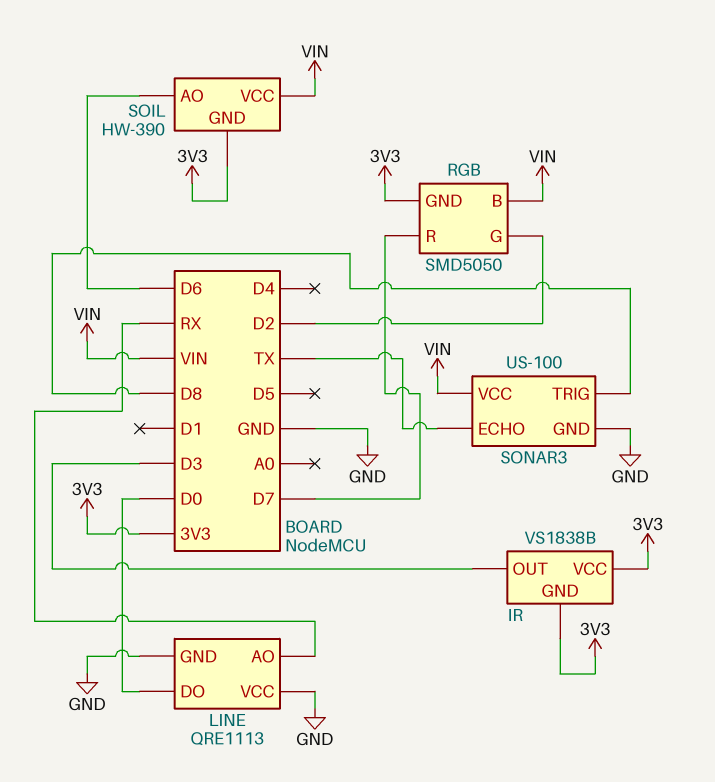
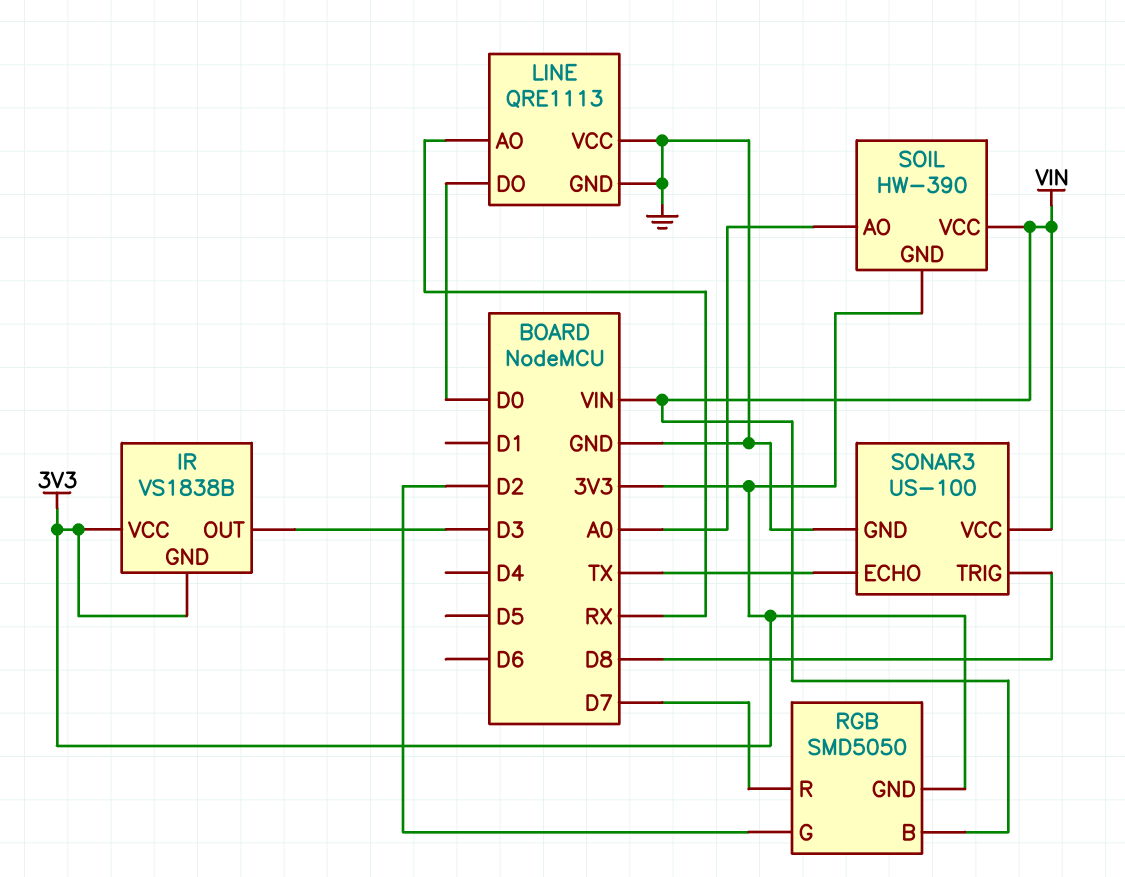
SOIL pin AO: D6 -> A0

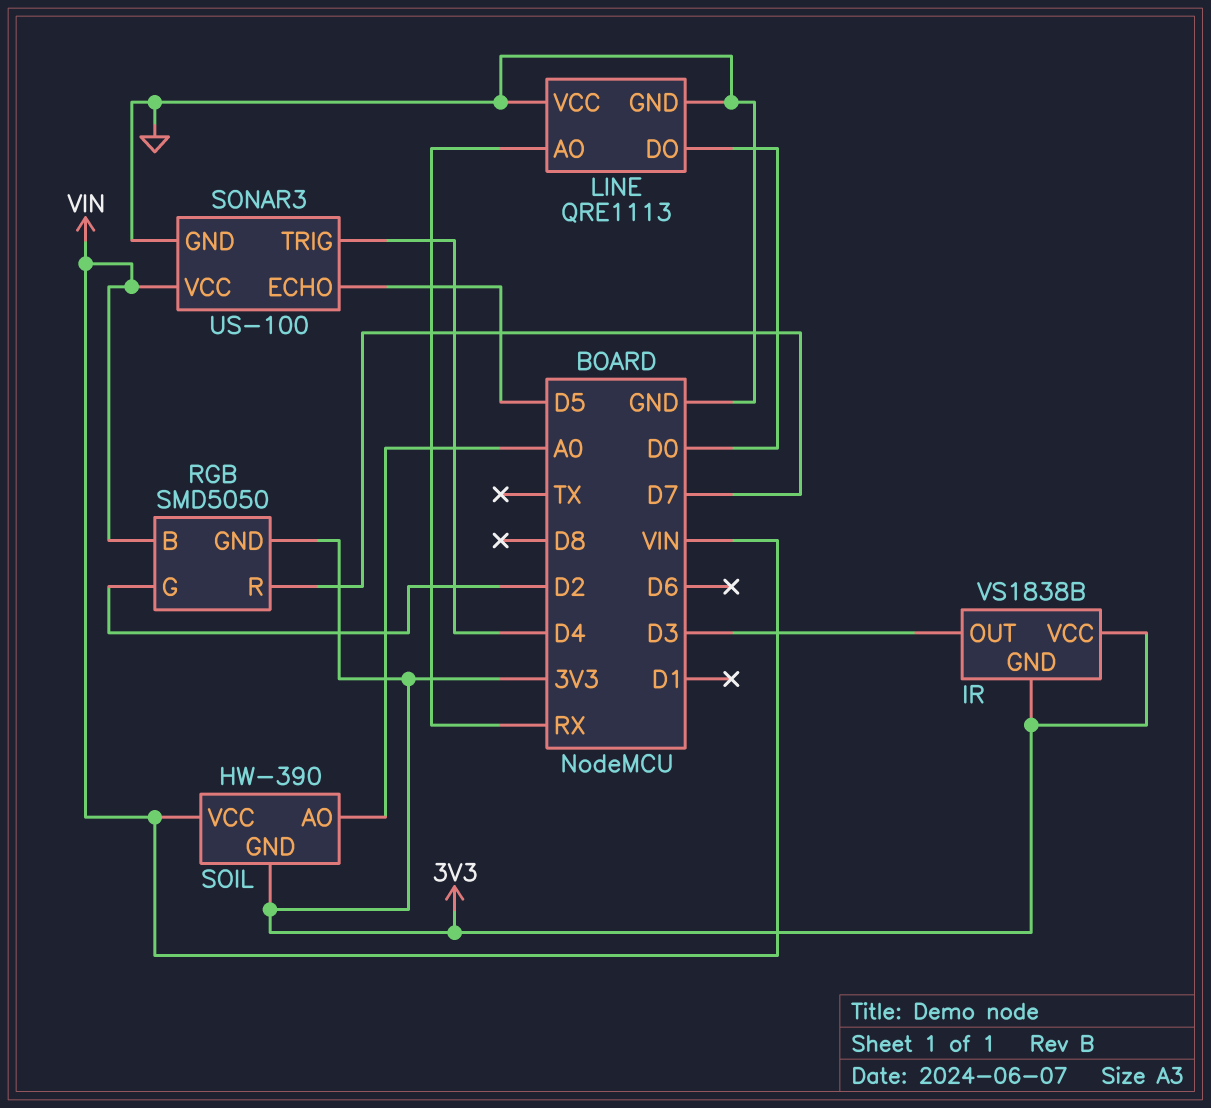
SONAR3 pin ECHO: TX -> D5
SONAR3 pin TRIG: D8 -> D4

